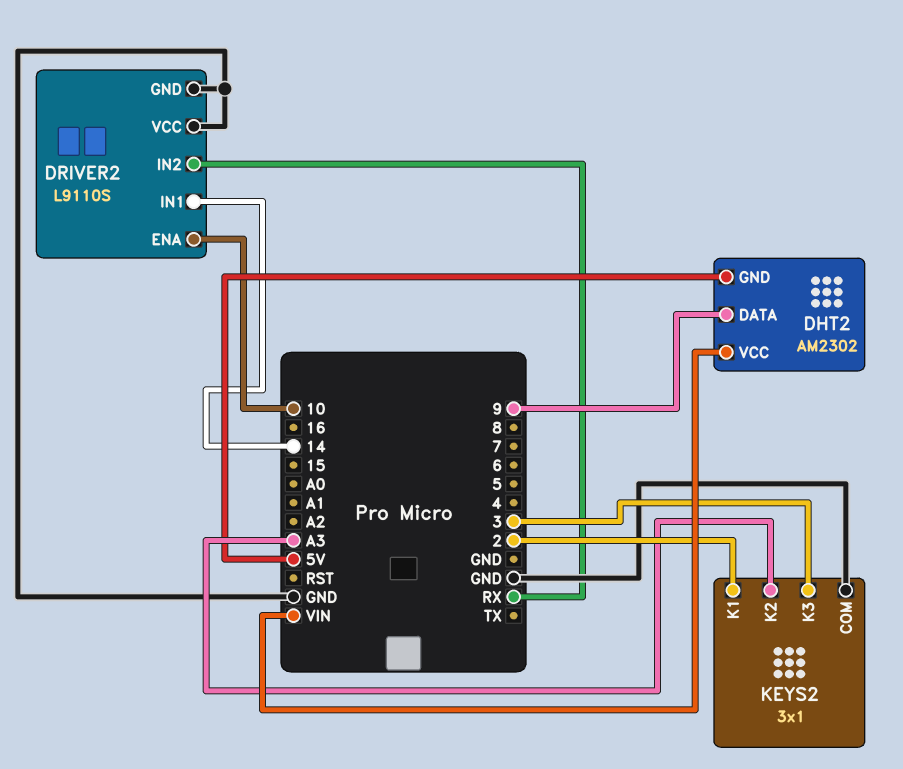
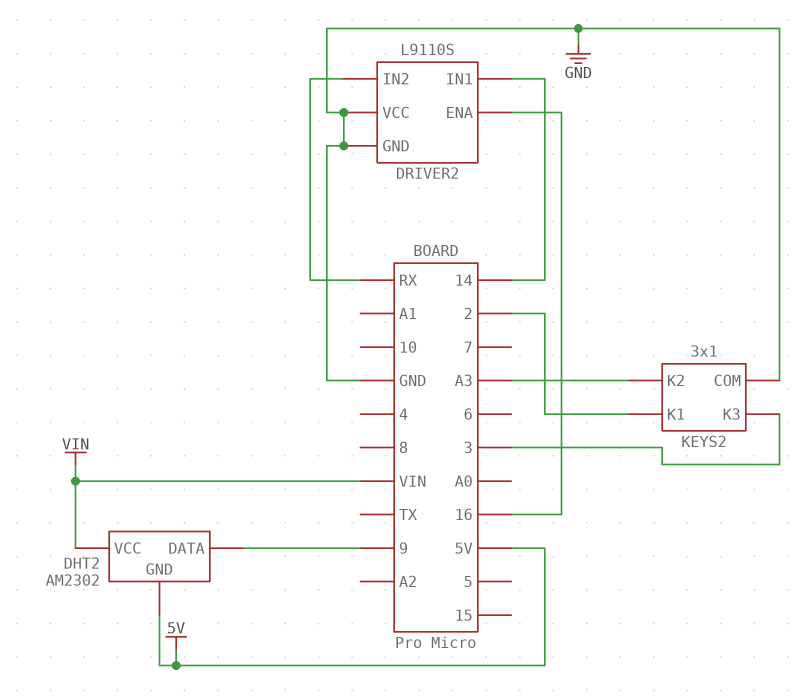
DRIVER2 pin ENA: 10 -> 16

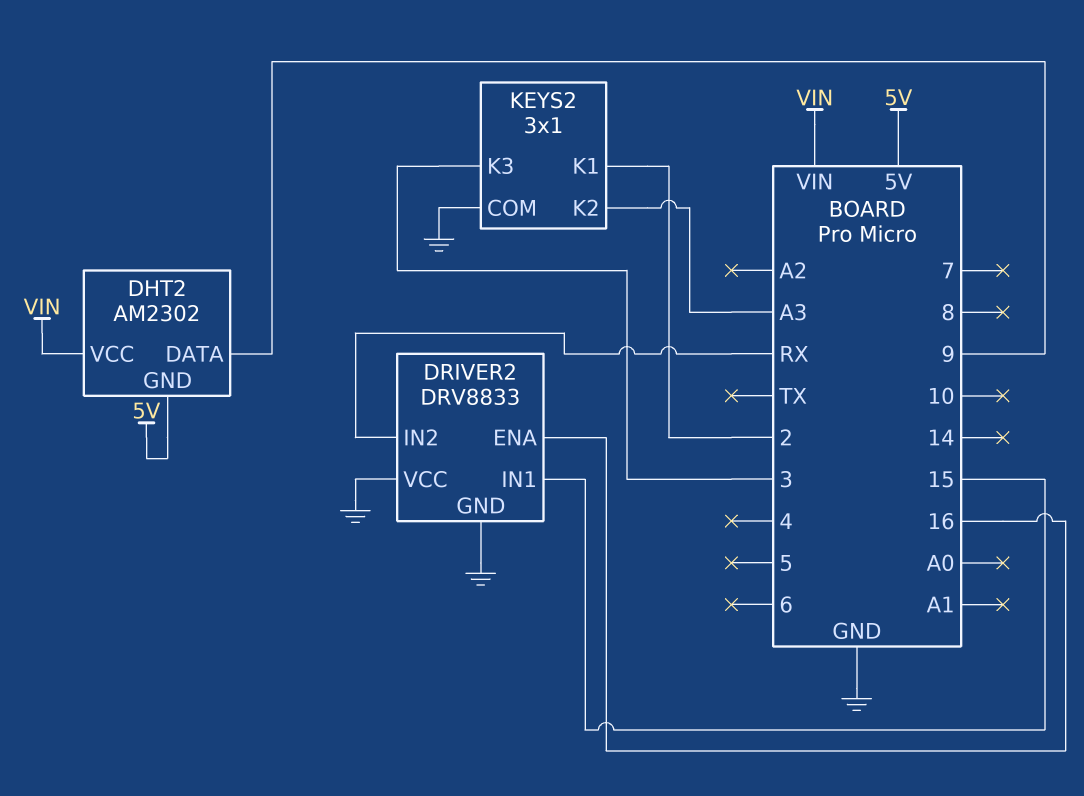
DRIVER2: L9110S -> DRV8833
DRIVER2 pin IN1: 14 -> 15

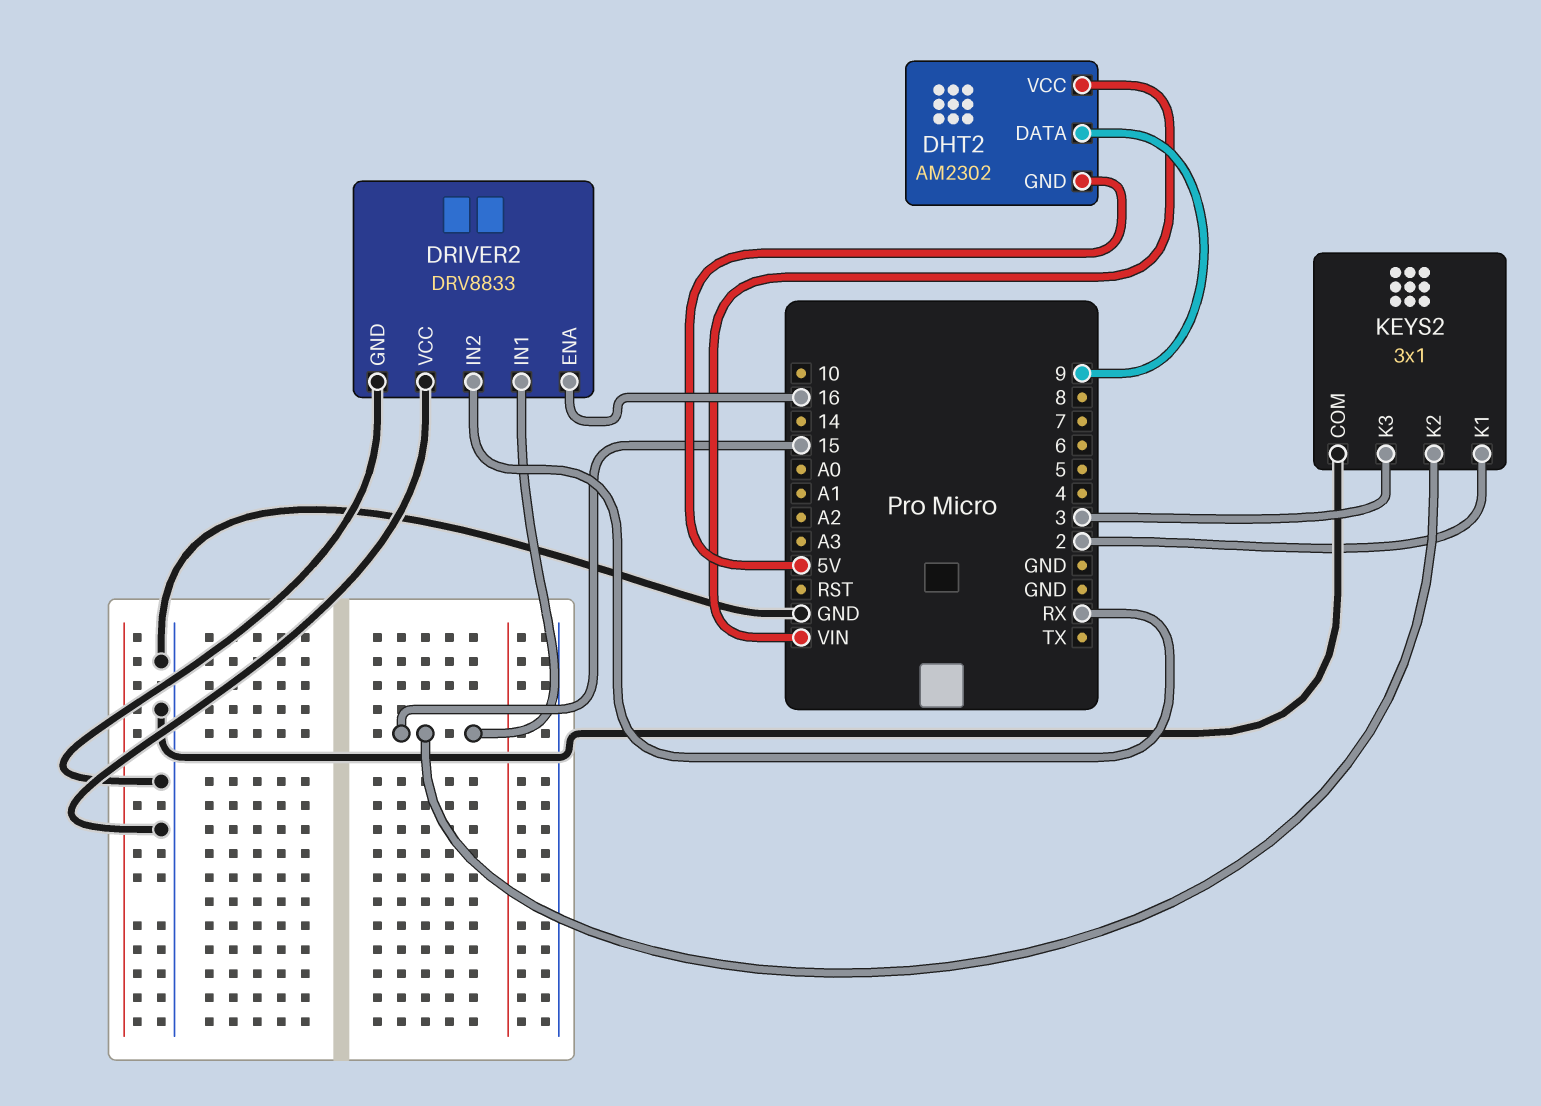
KEYS2 pin K2: A3 -> 15

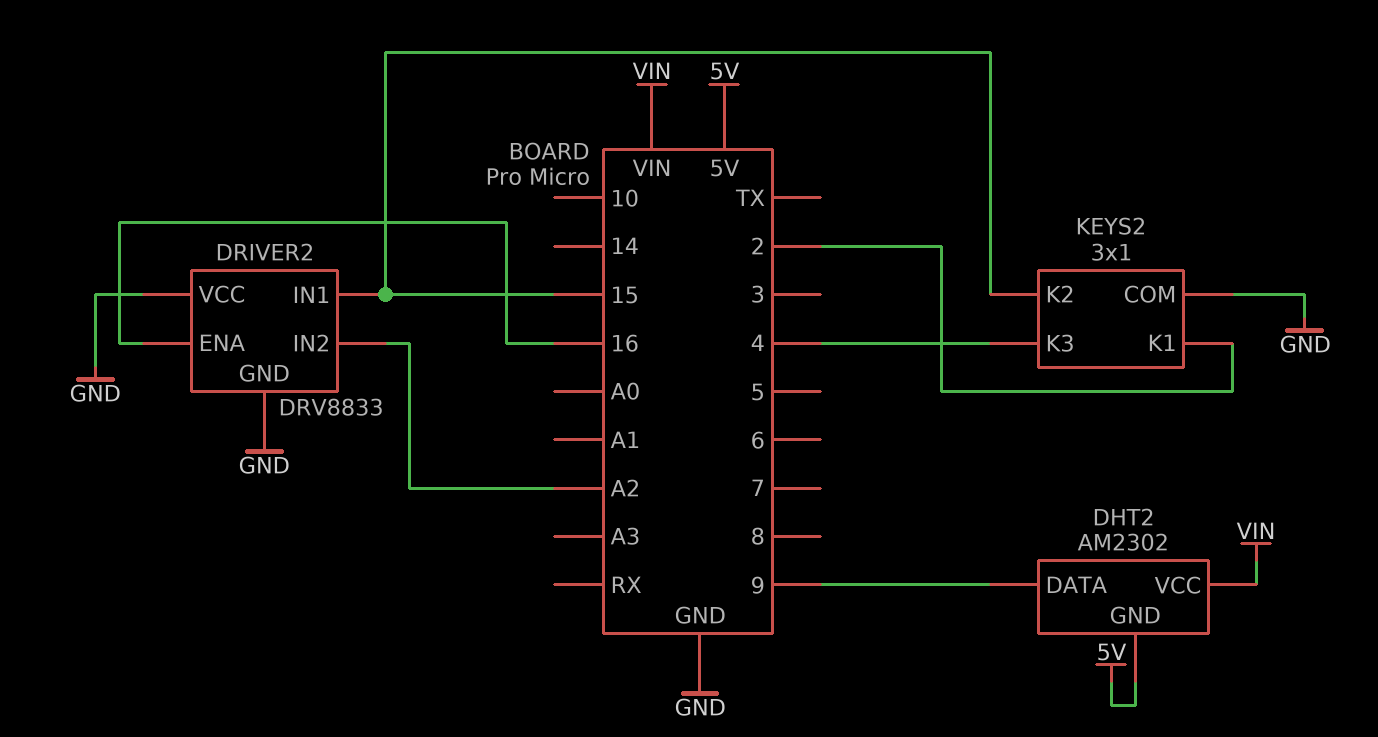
DRIVER2 pin IN2: RX -> A2
KEYS2 pin K3: 3 -> 4

